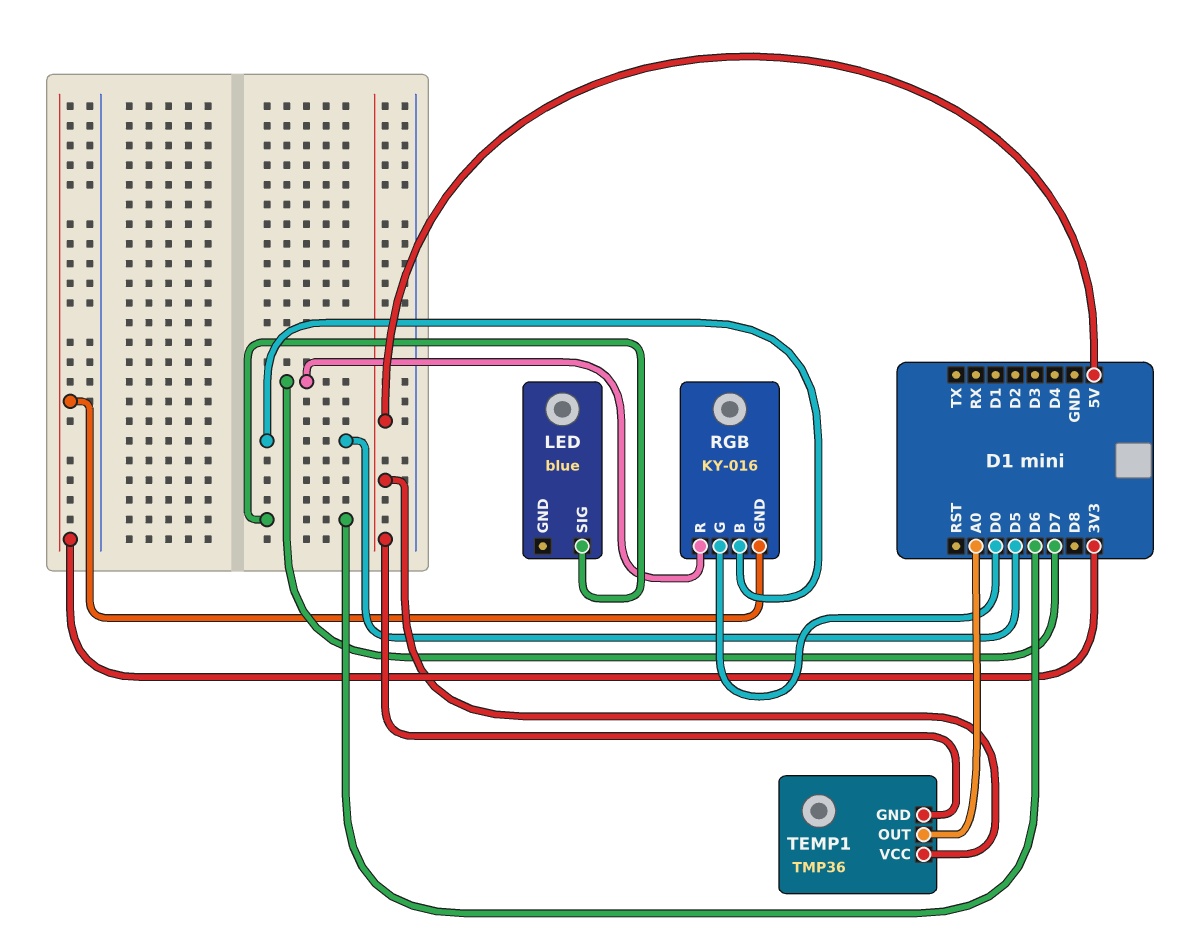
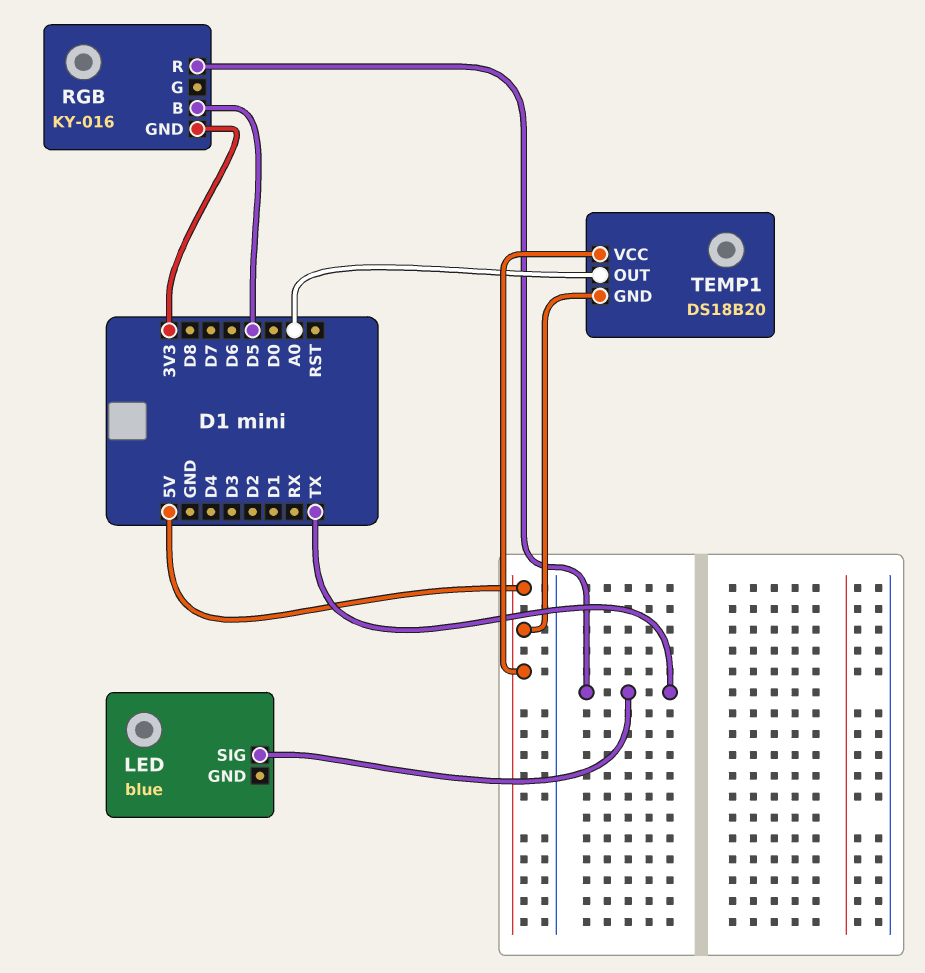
LED pin SIG: D6 -> TX
RGB pin G: D0 -> none
RGB pin R: D7 -> TX
TEMP1: TMP36 -> DS18B20

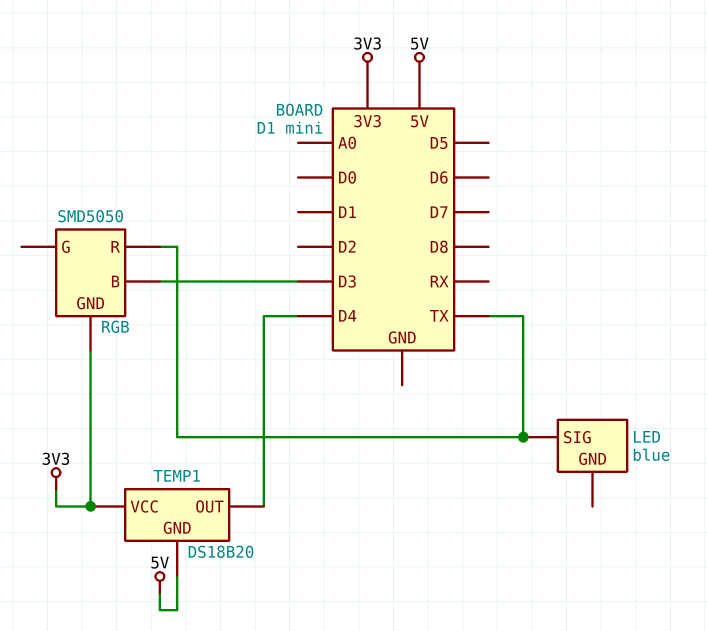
RGB: KY-016 -> SMD5050
RGB pin B: D5 -> D3
TEMP1 pin OUT: A0 -> D4
TEMP1 pin VCC: 5V -> 3V3

